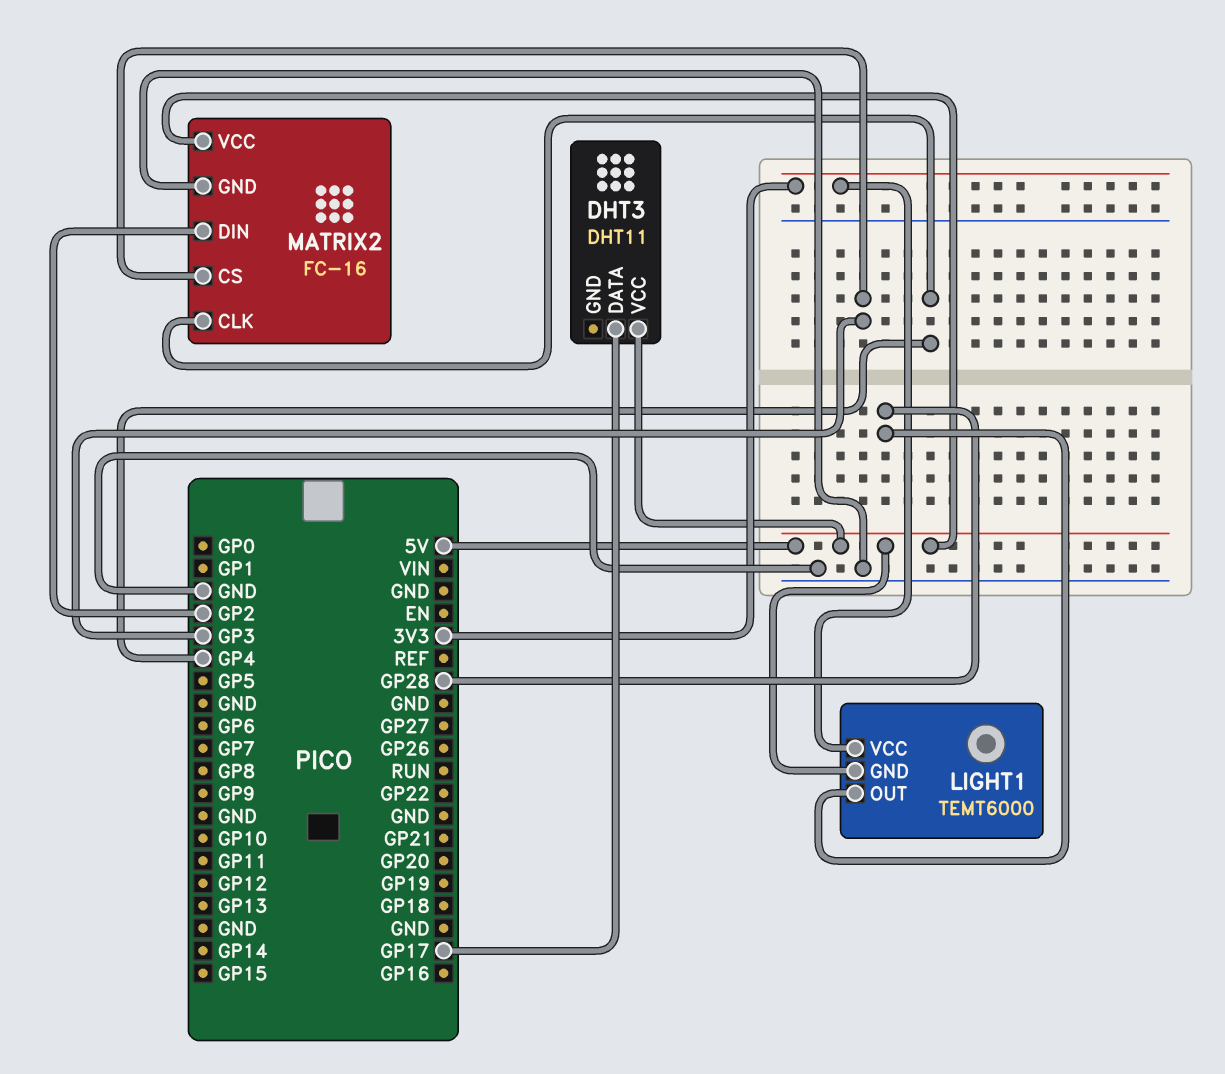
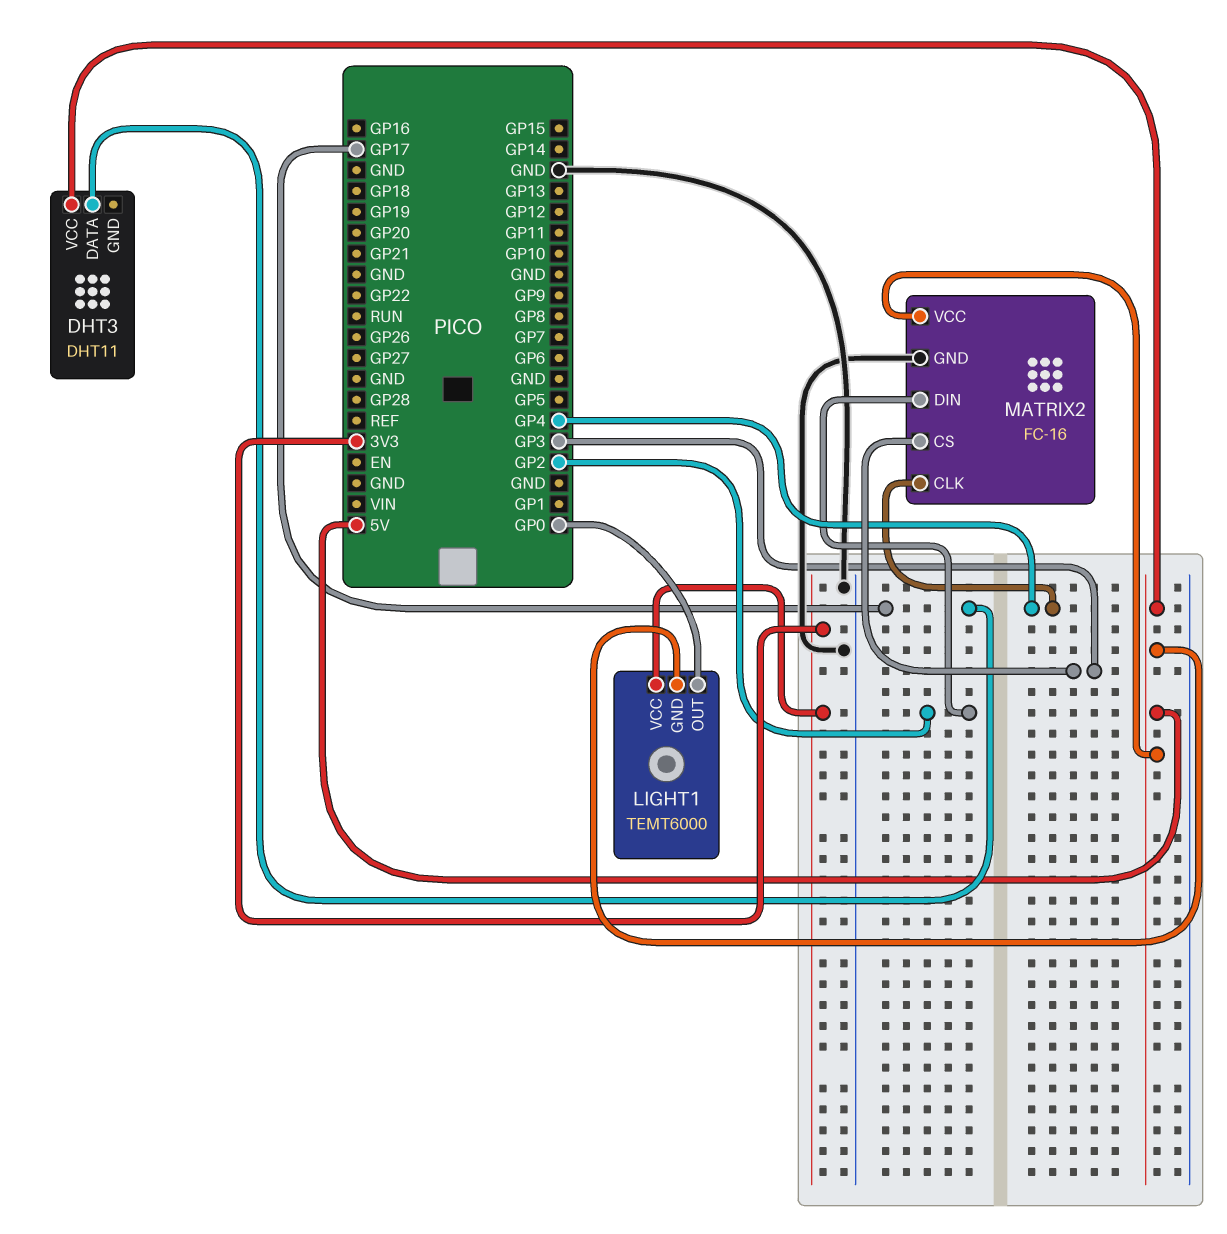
LIGHT1 pin OUT: GP28 -> GP0

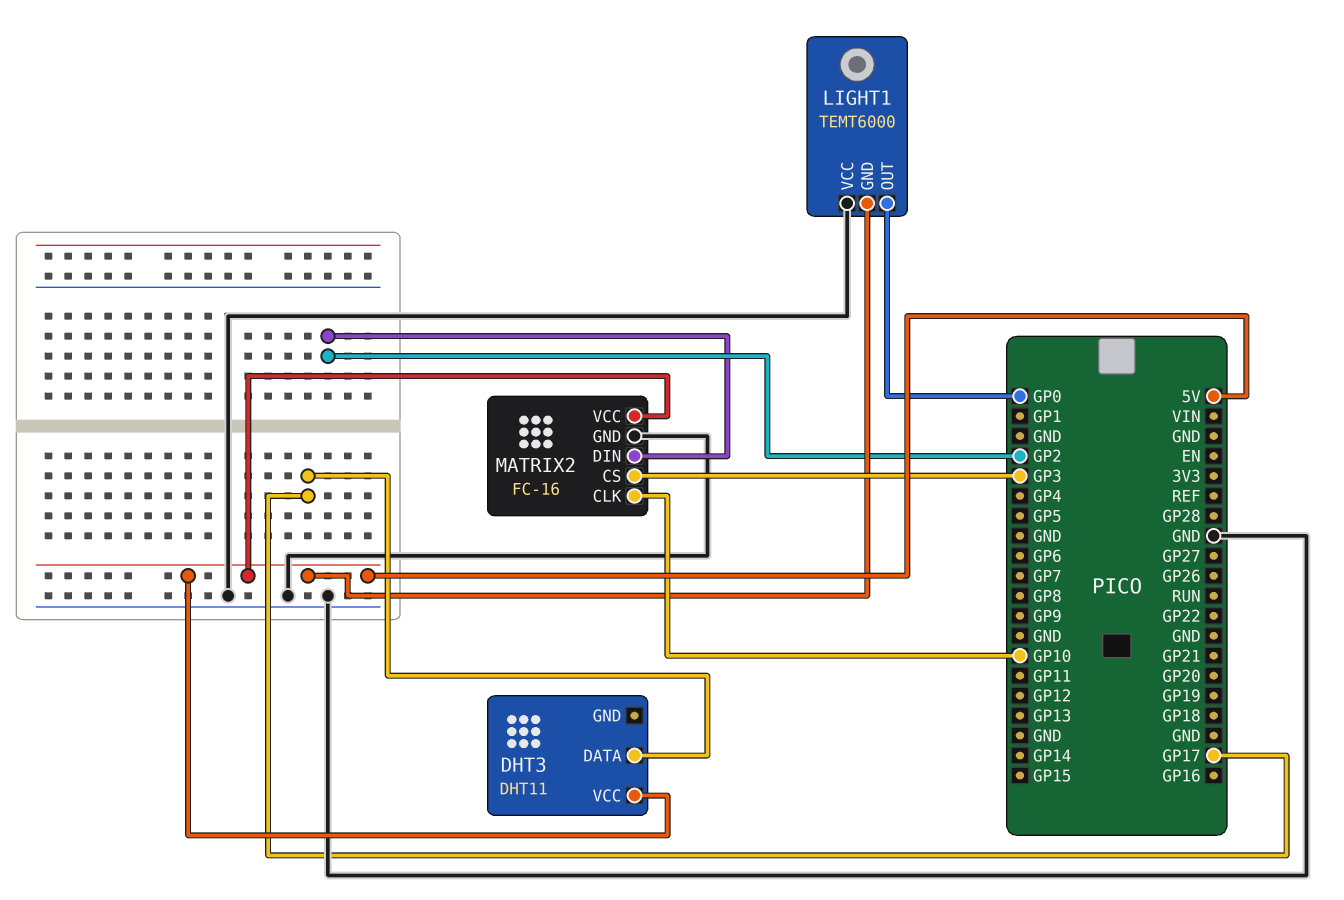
LIGHT1 pin VCC: 3V3 -> GND
MATRIX2 pin CLK: GP4 -> GP10

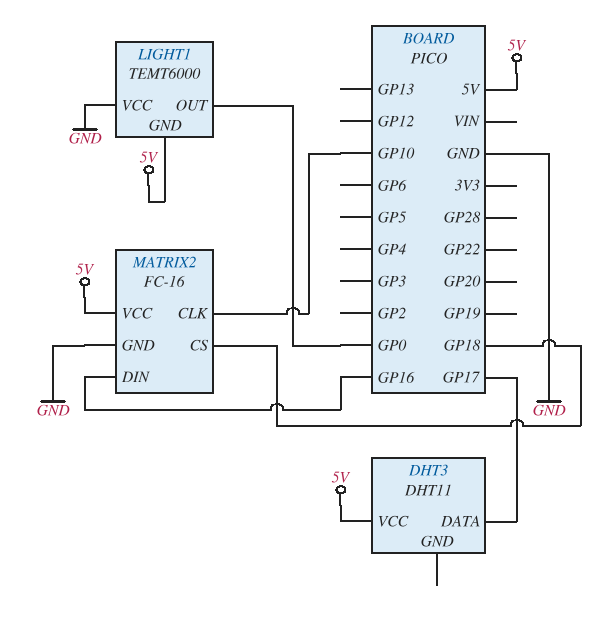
MATRIX2 pin CS: GP3 -> GP18
MATRIX2 pin DIN: GP2 -> GP16

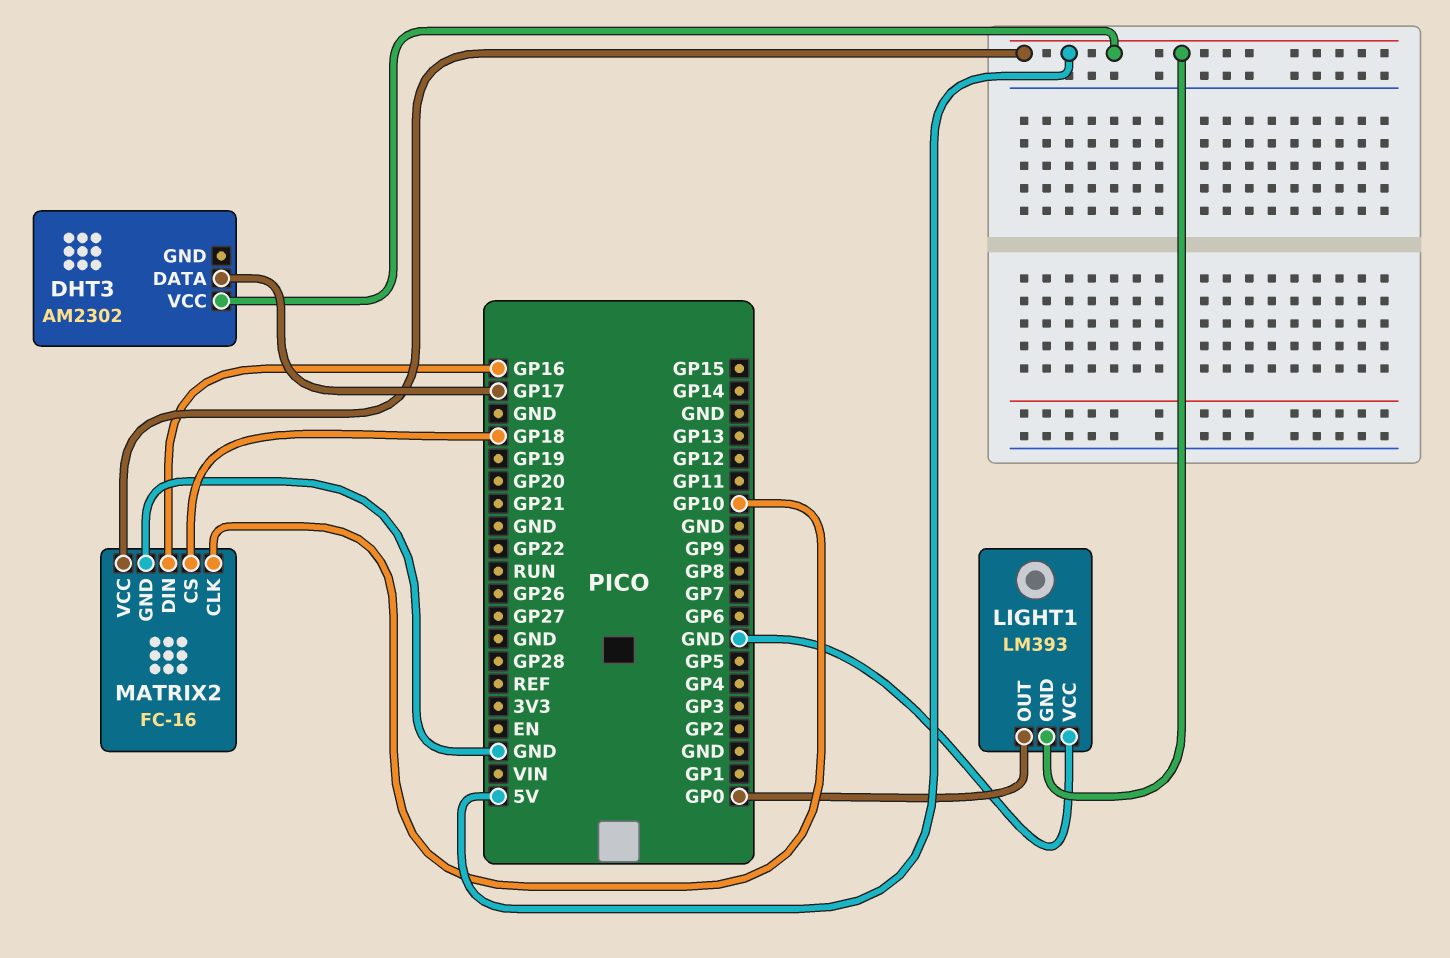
DHT3: DHT11 -> AM2302
LIGHT1: TEMT6000 -> LM393

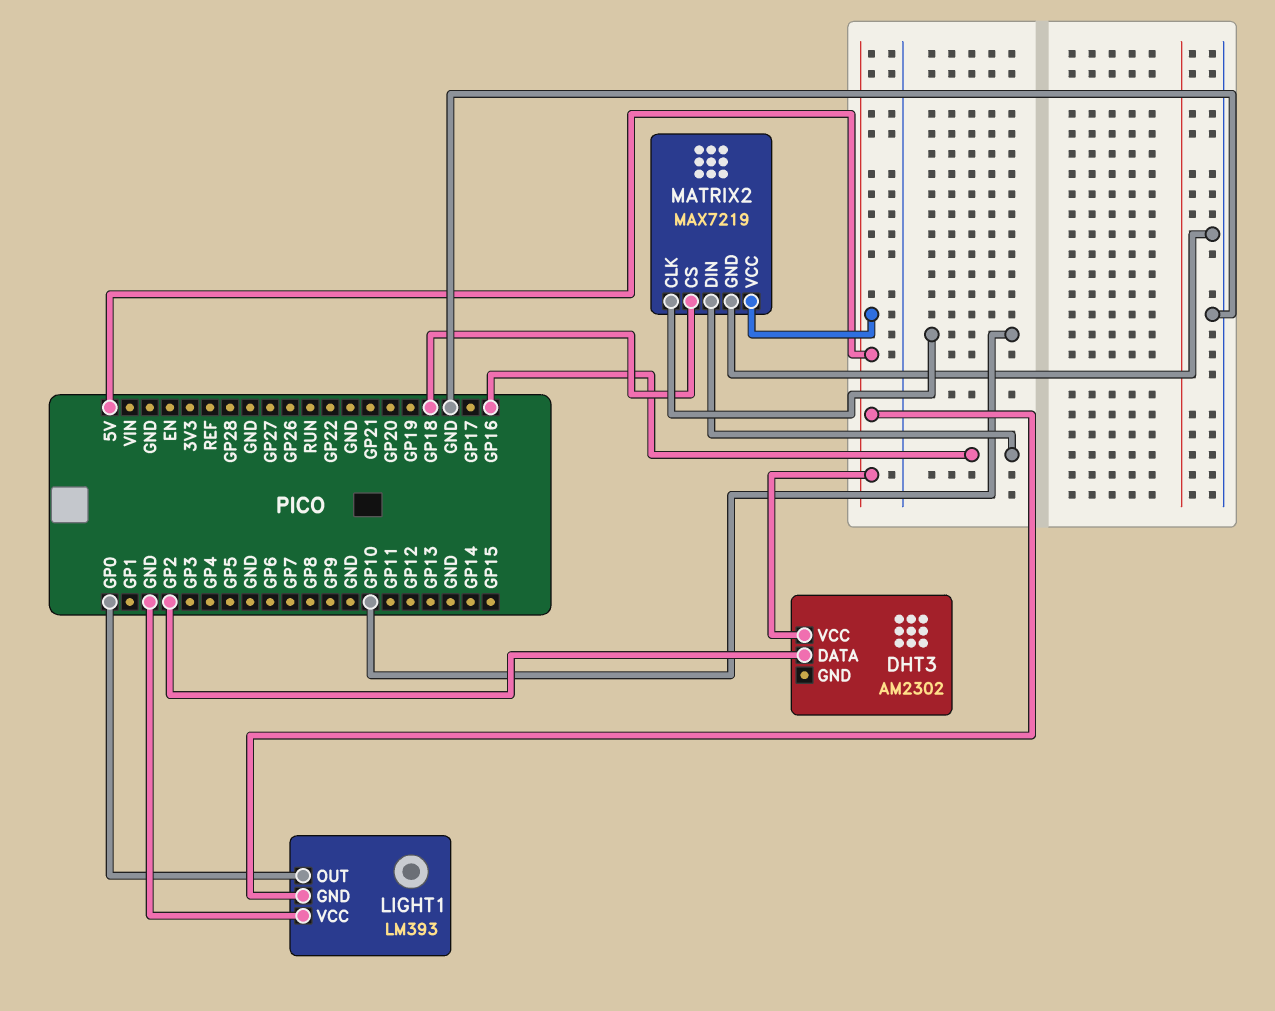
DHT3 pin DATA: GP17 -> GP2
MATRIX2: FC-16 -> MAX7219

